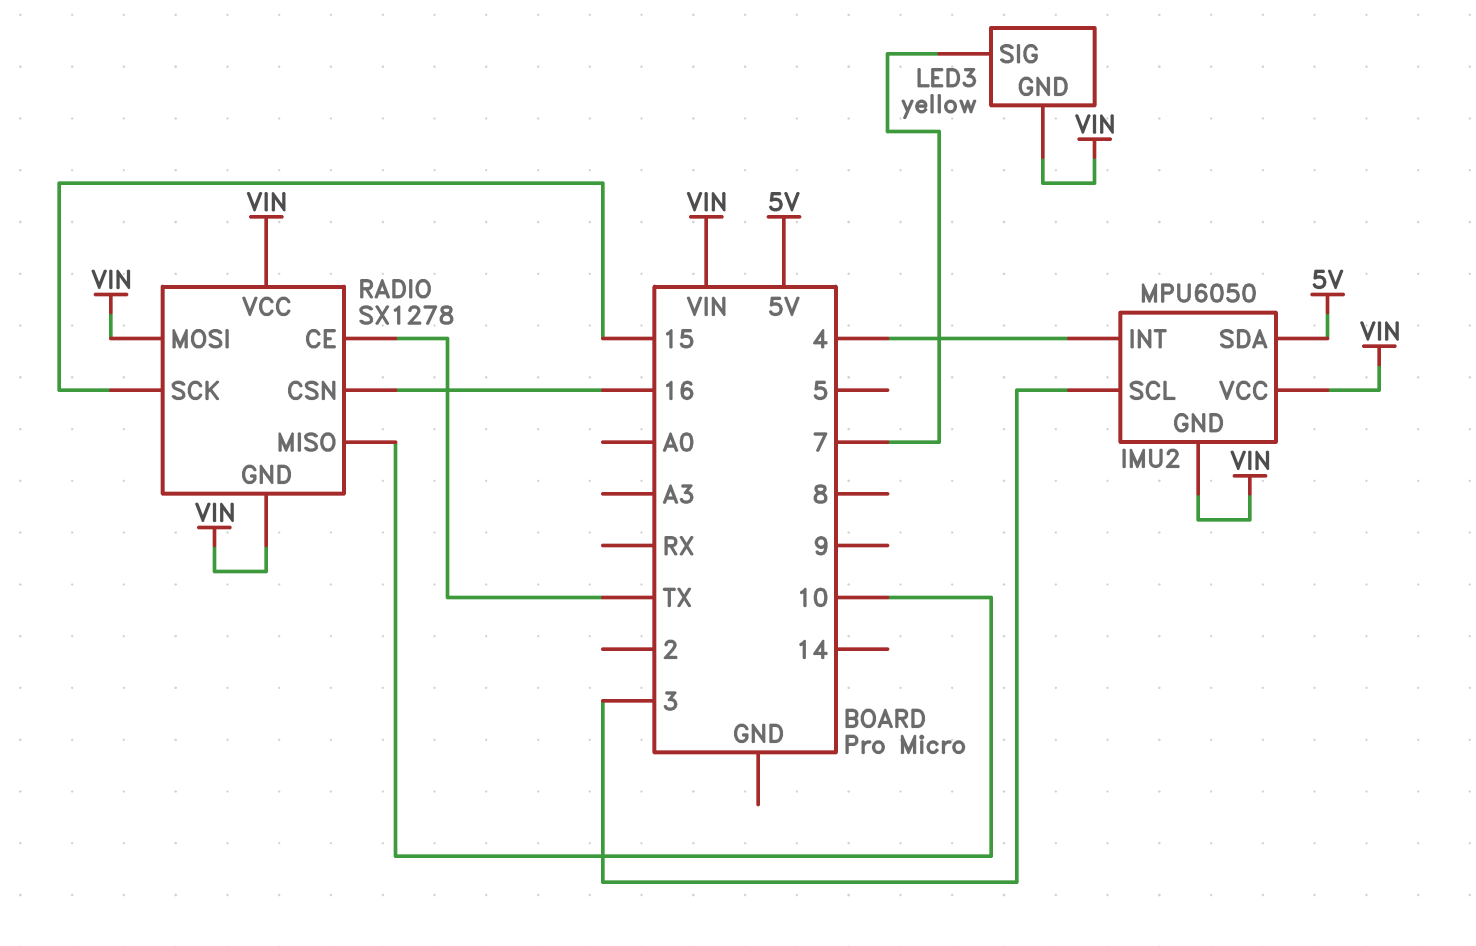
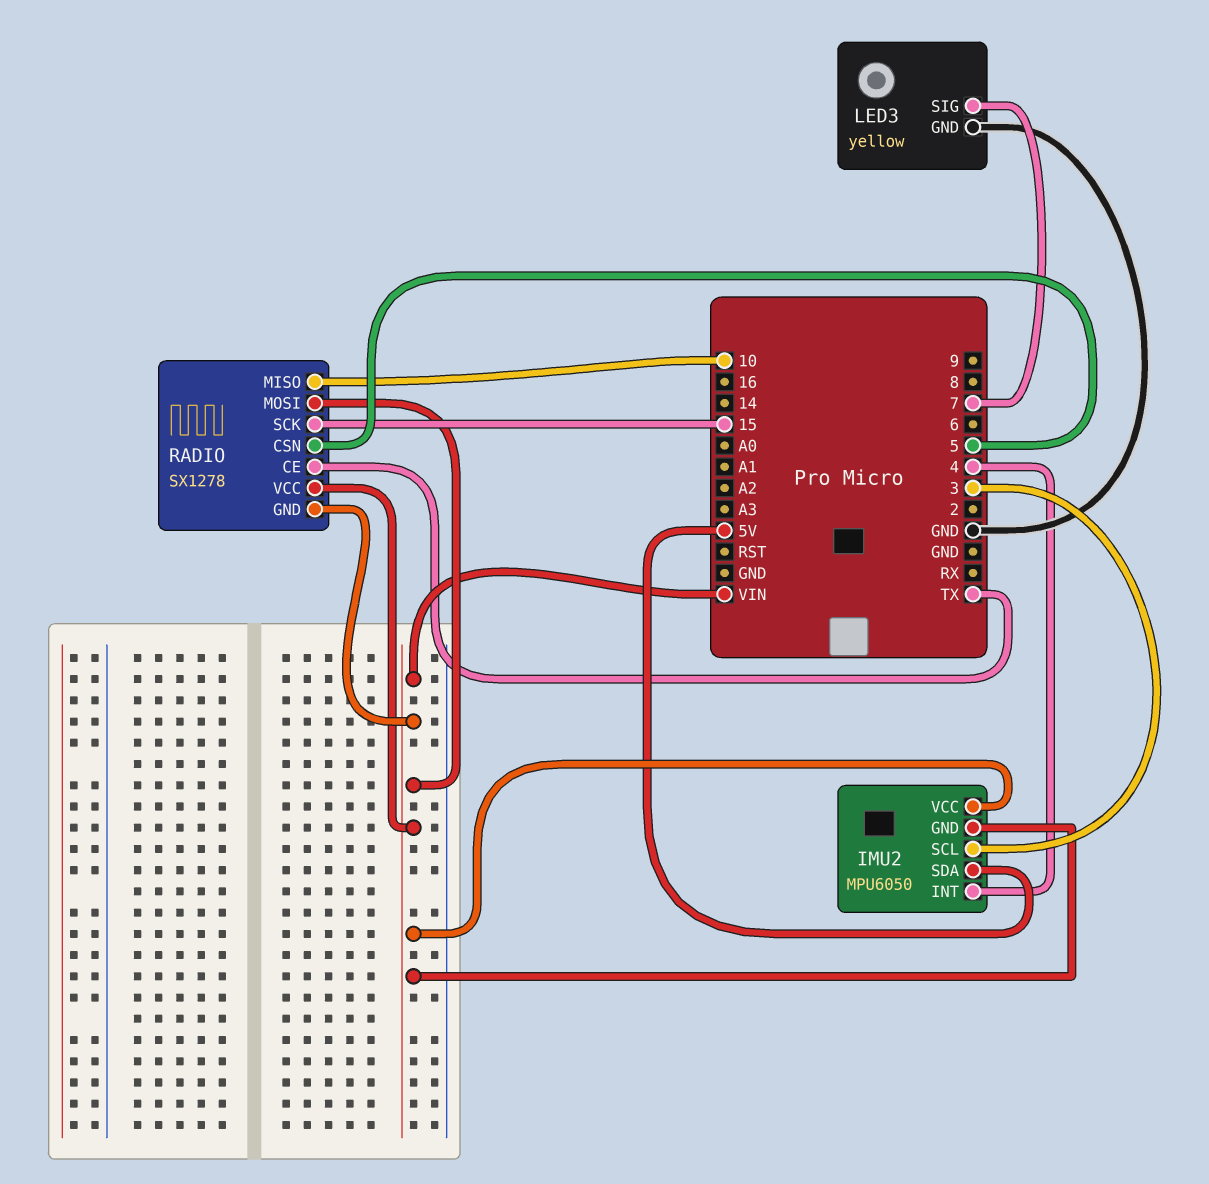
LED3 pin GND: VIN -> GND
RADIO pin CSN: 16 -> 5

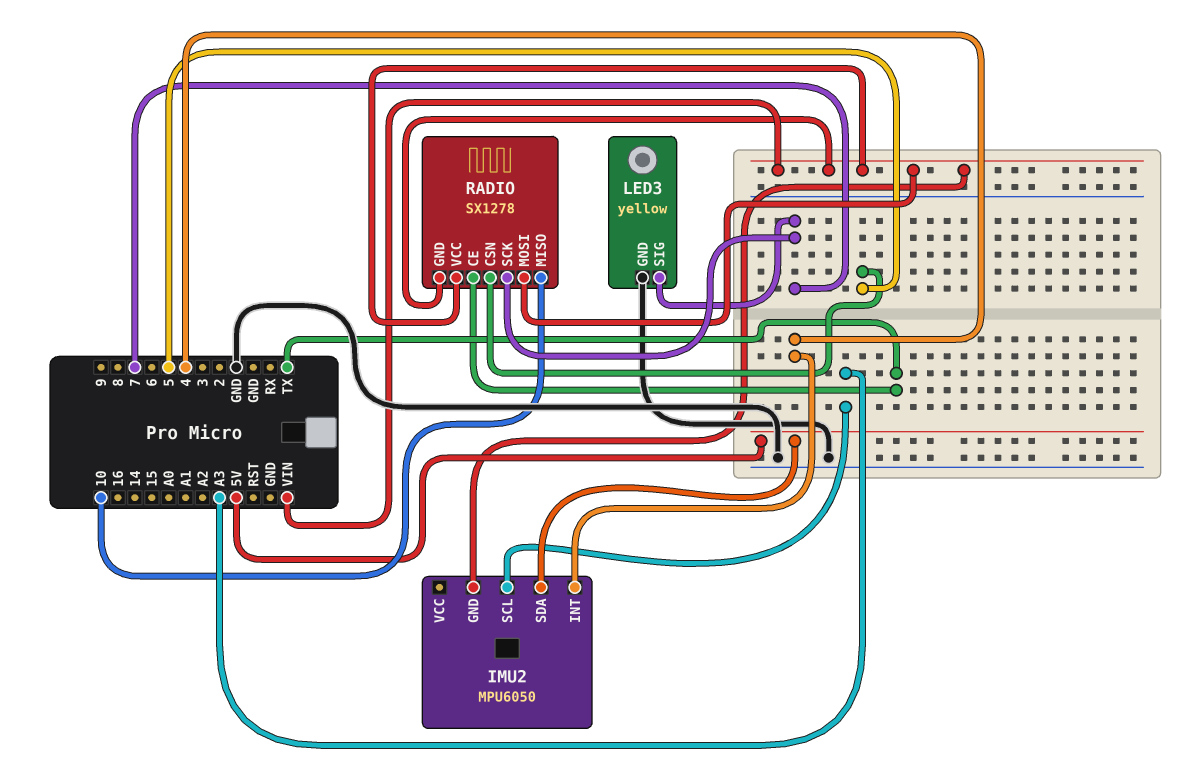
IMU2 pin SCL: 3 -> A3
IMU2 pin VCC: VIN -> none
RADIO pin SCK: 15 -> 7

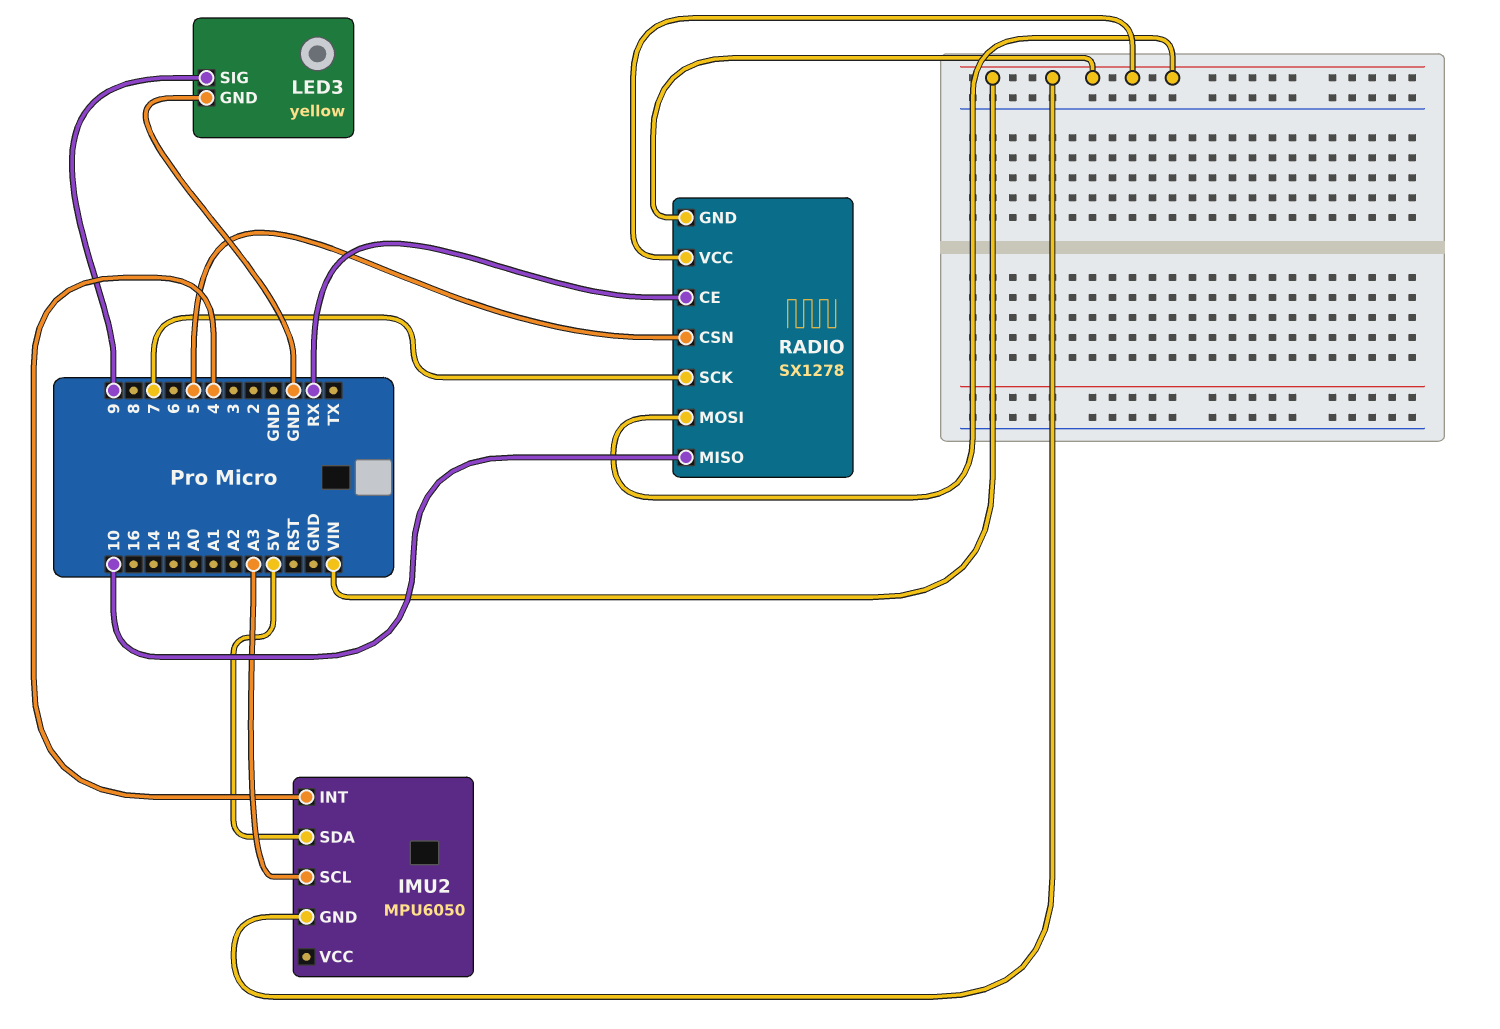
LED3 pin SIG: 7 -> 9
RADIO pin CE: TX -> RX

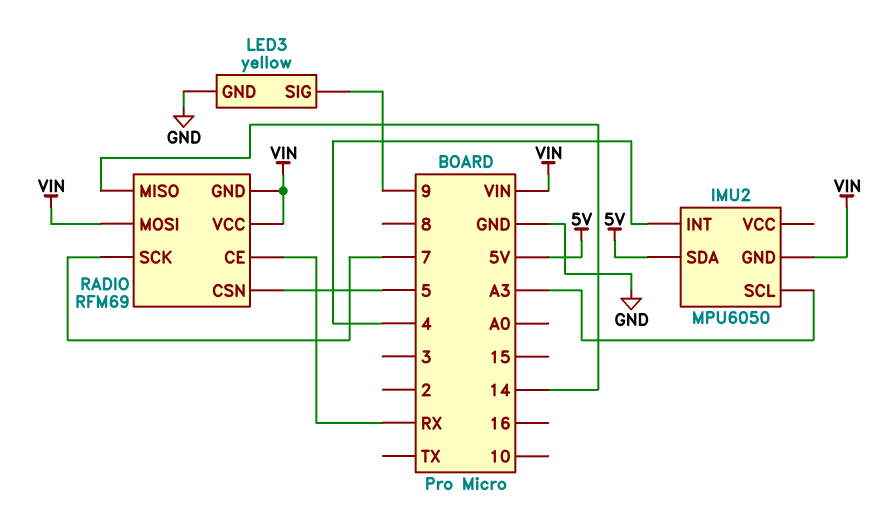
RADIO: SX1278 -> RFM69
RADIO pin MISO: 10 -> 14

